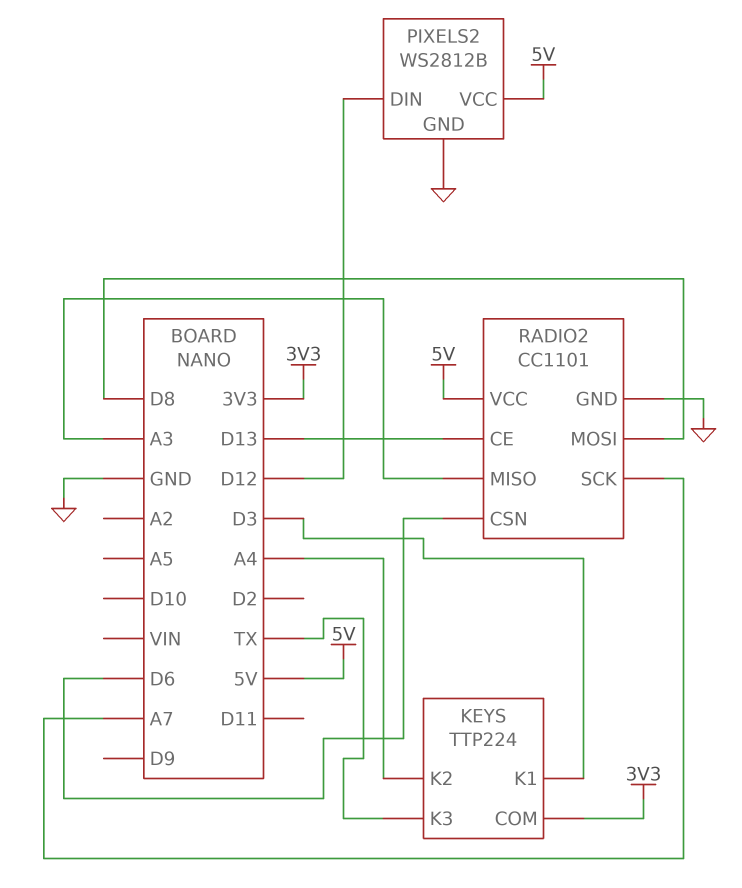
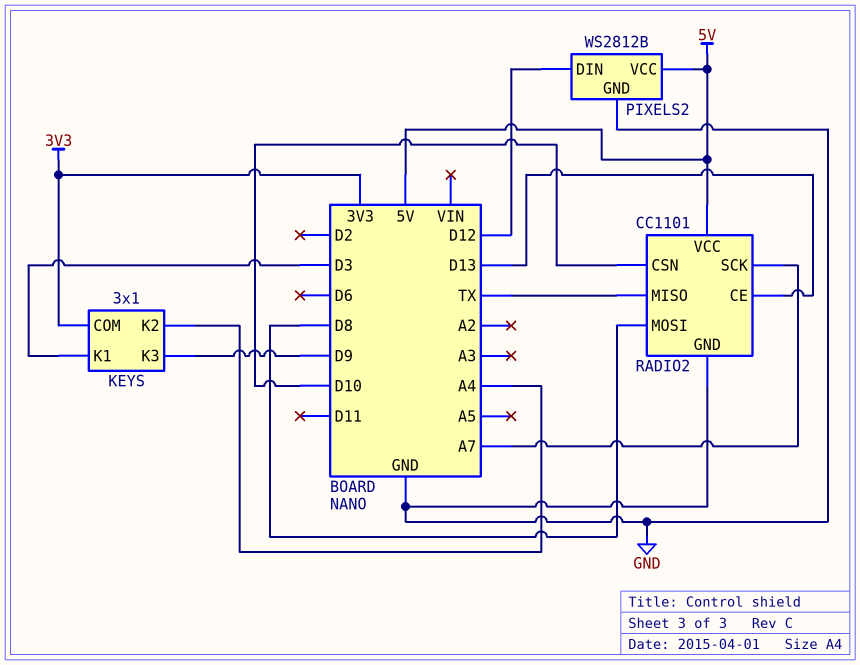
KEYS: TTP224 -> 3x1
KEYS pin K3: TX -> D9
RADIO2 pin CSN: D6 -> D10
RADIO2 pin MISO: A3 -> TX

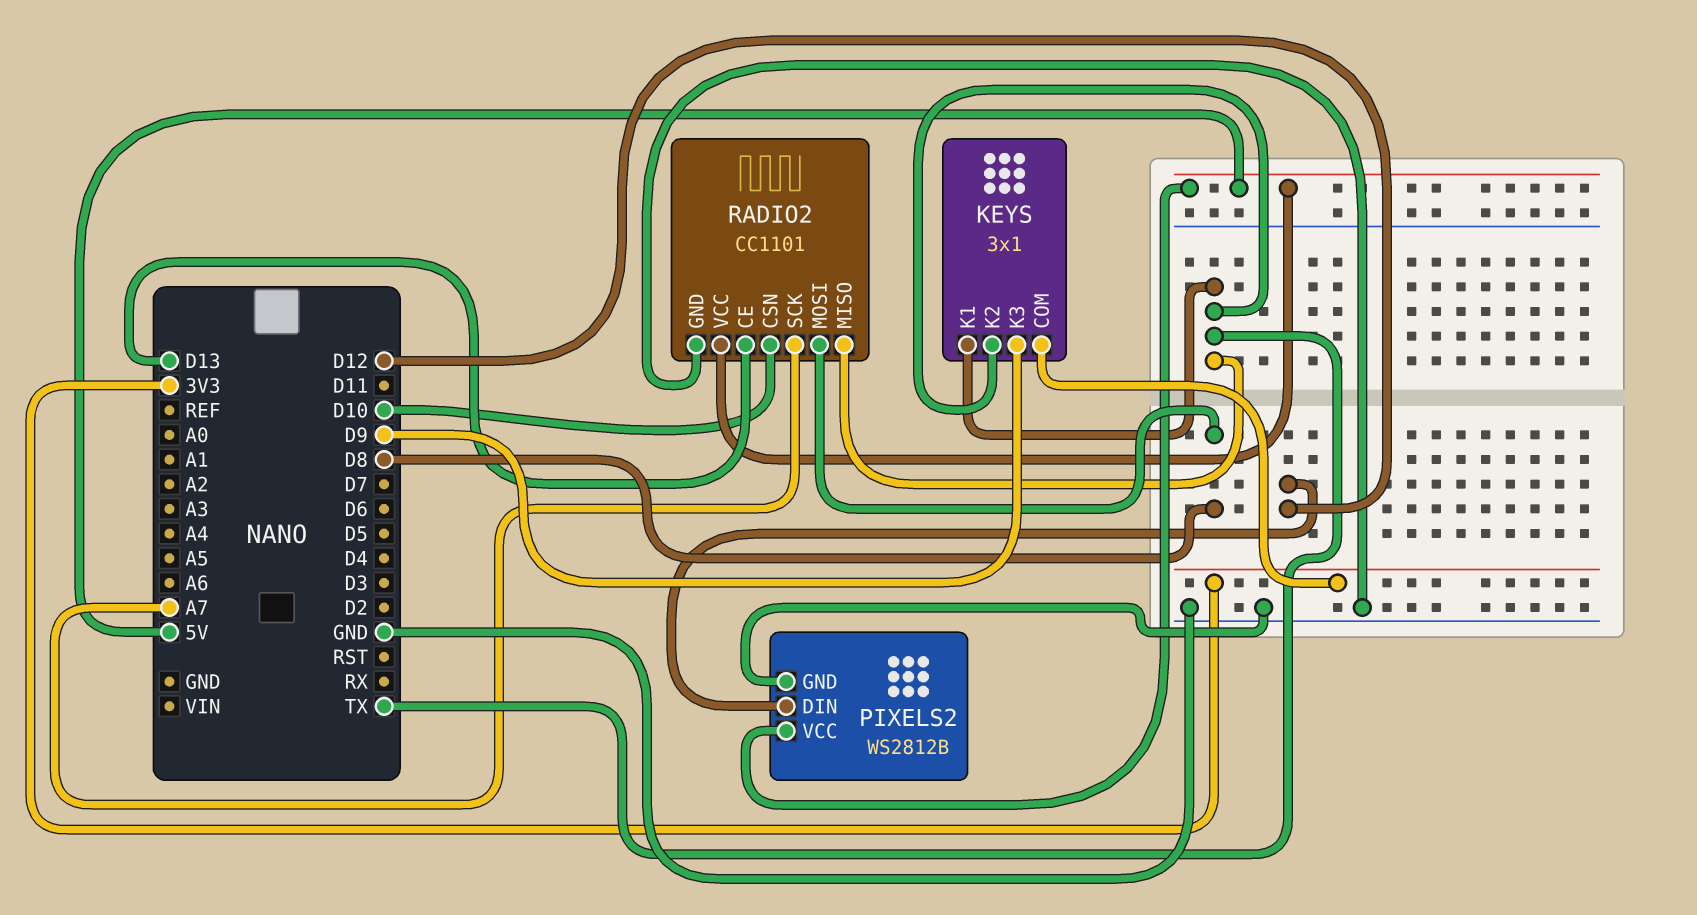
KEYS pin K1: D3 -> TX
KEYS pin K2: A4 -> TX

